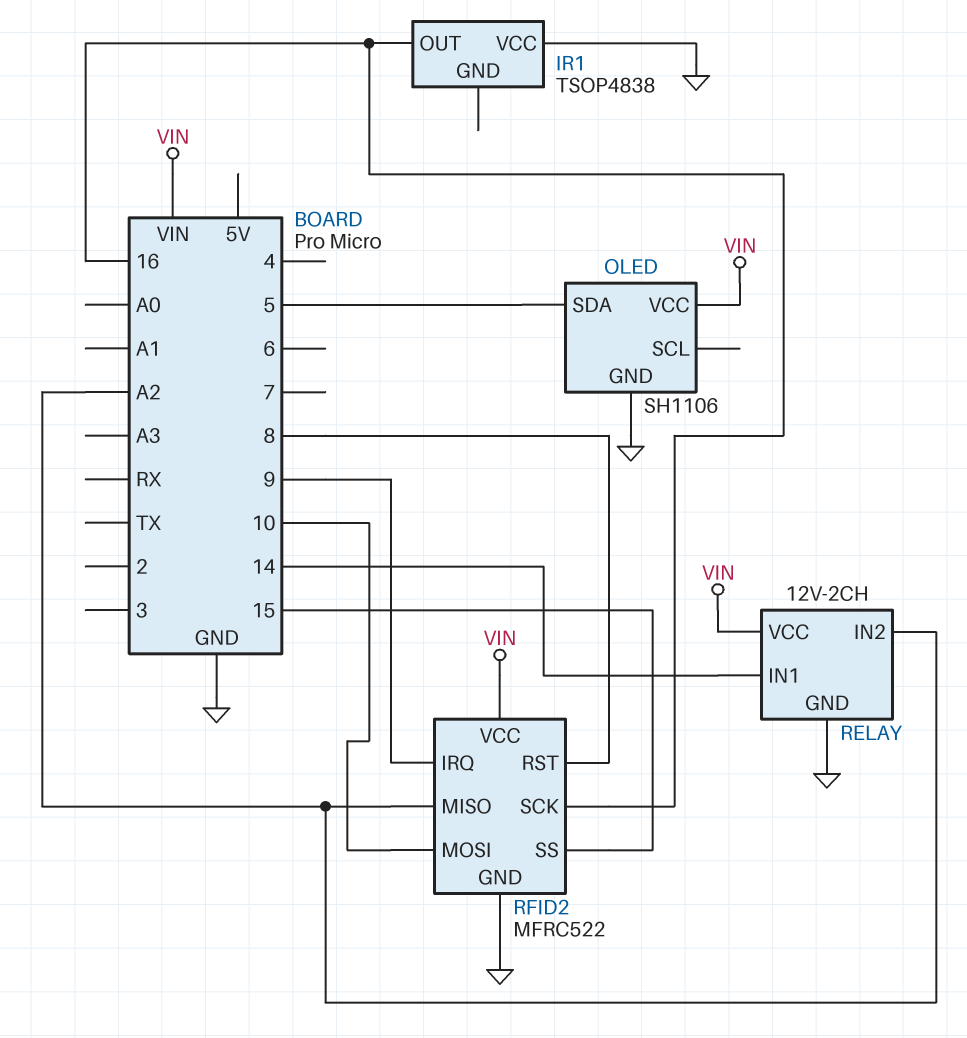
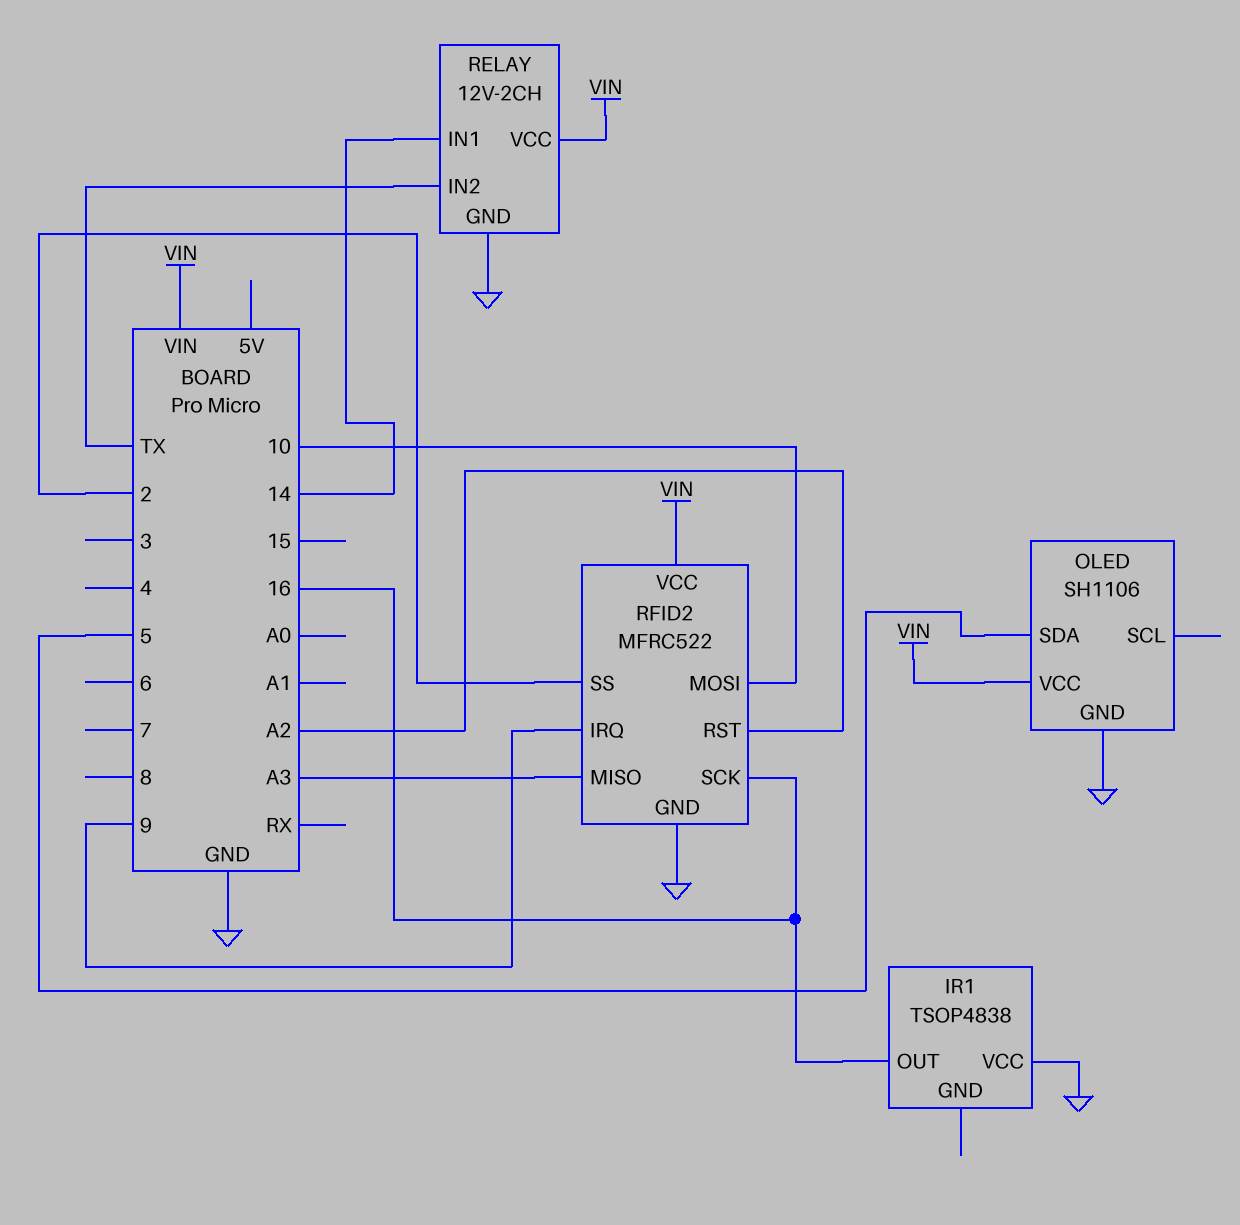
RELAY pin IN2: A2 -> TX
RFID2 pin MISO: A2 -> A3
RFID2 pin RST: 8 -> A2
RFID2 pin SS: 15 -> 2

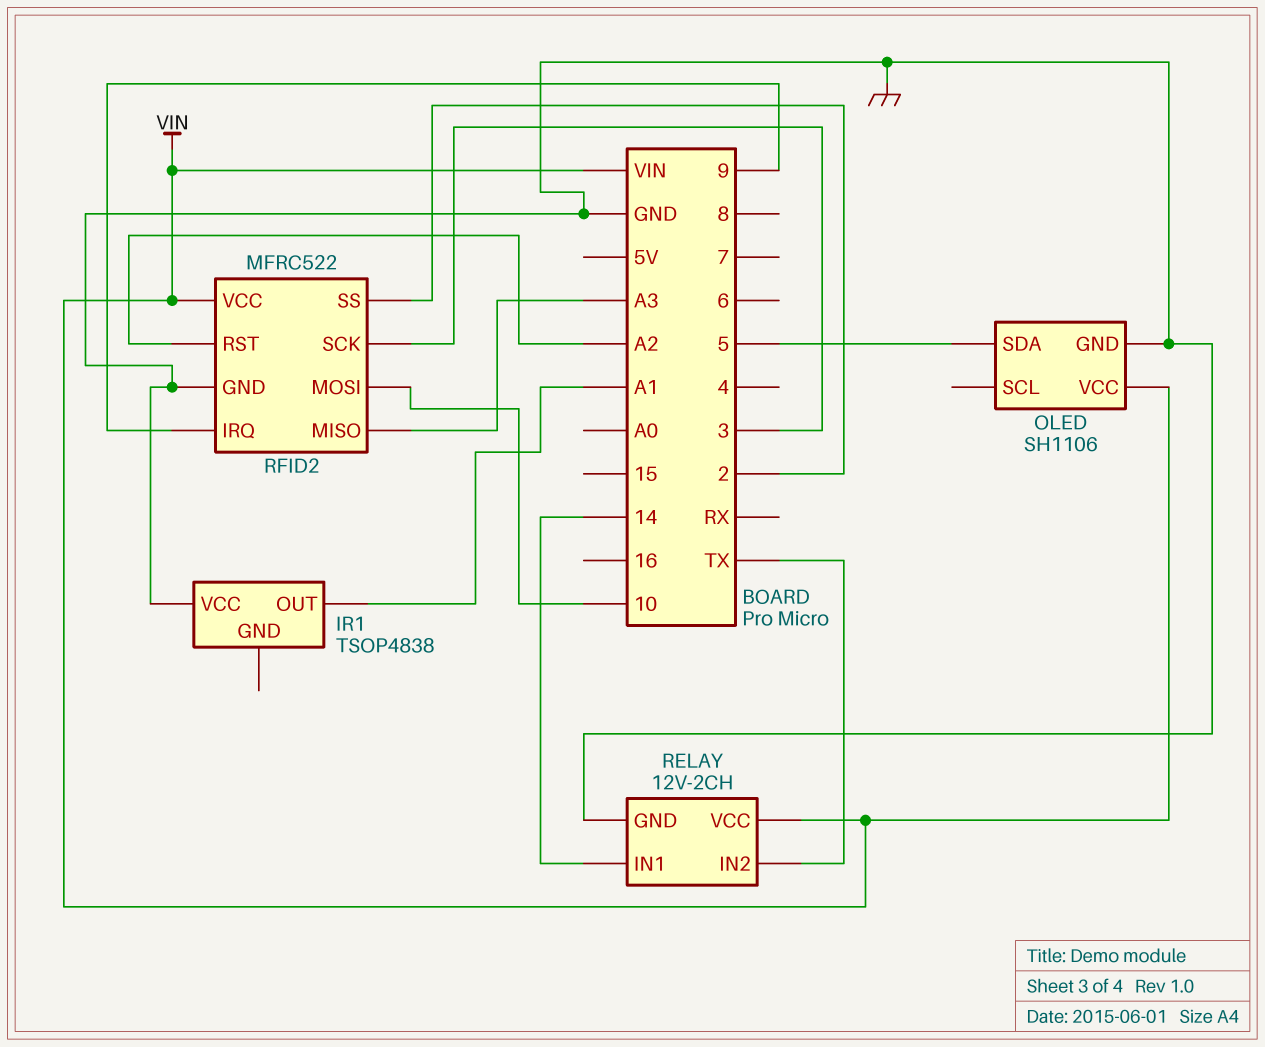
IR1 pin OUT: 16 -> A1
RFID2 pin SCK: 16 -> 3

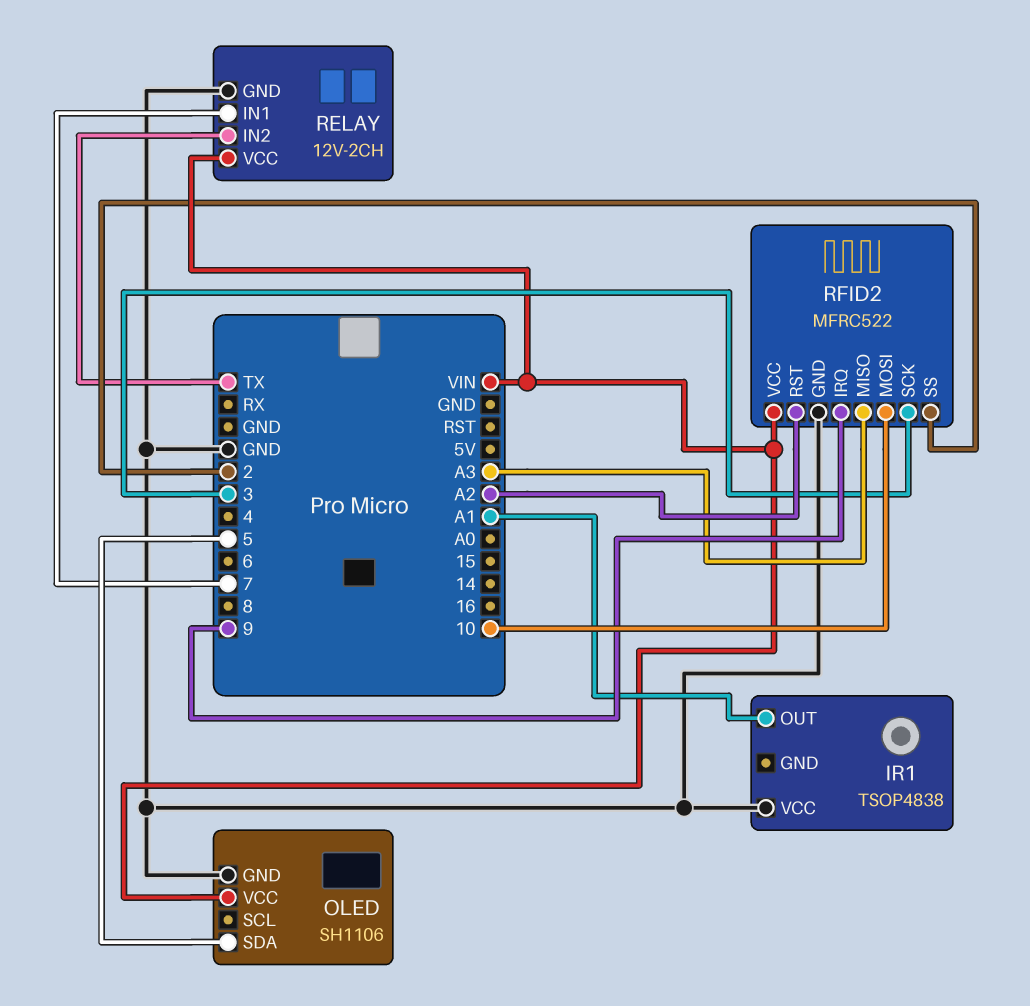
RELAY pin IN1: 14 -> 7

